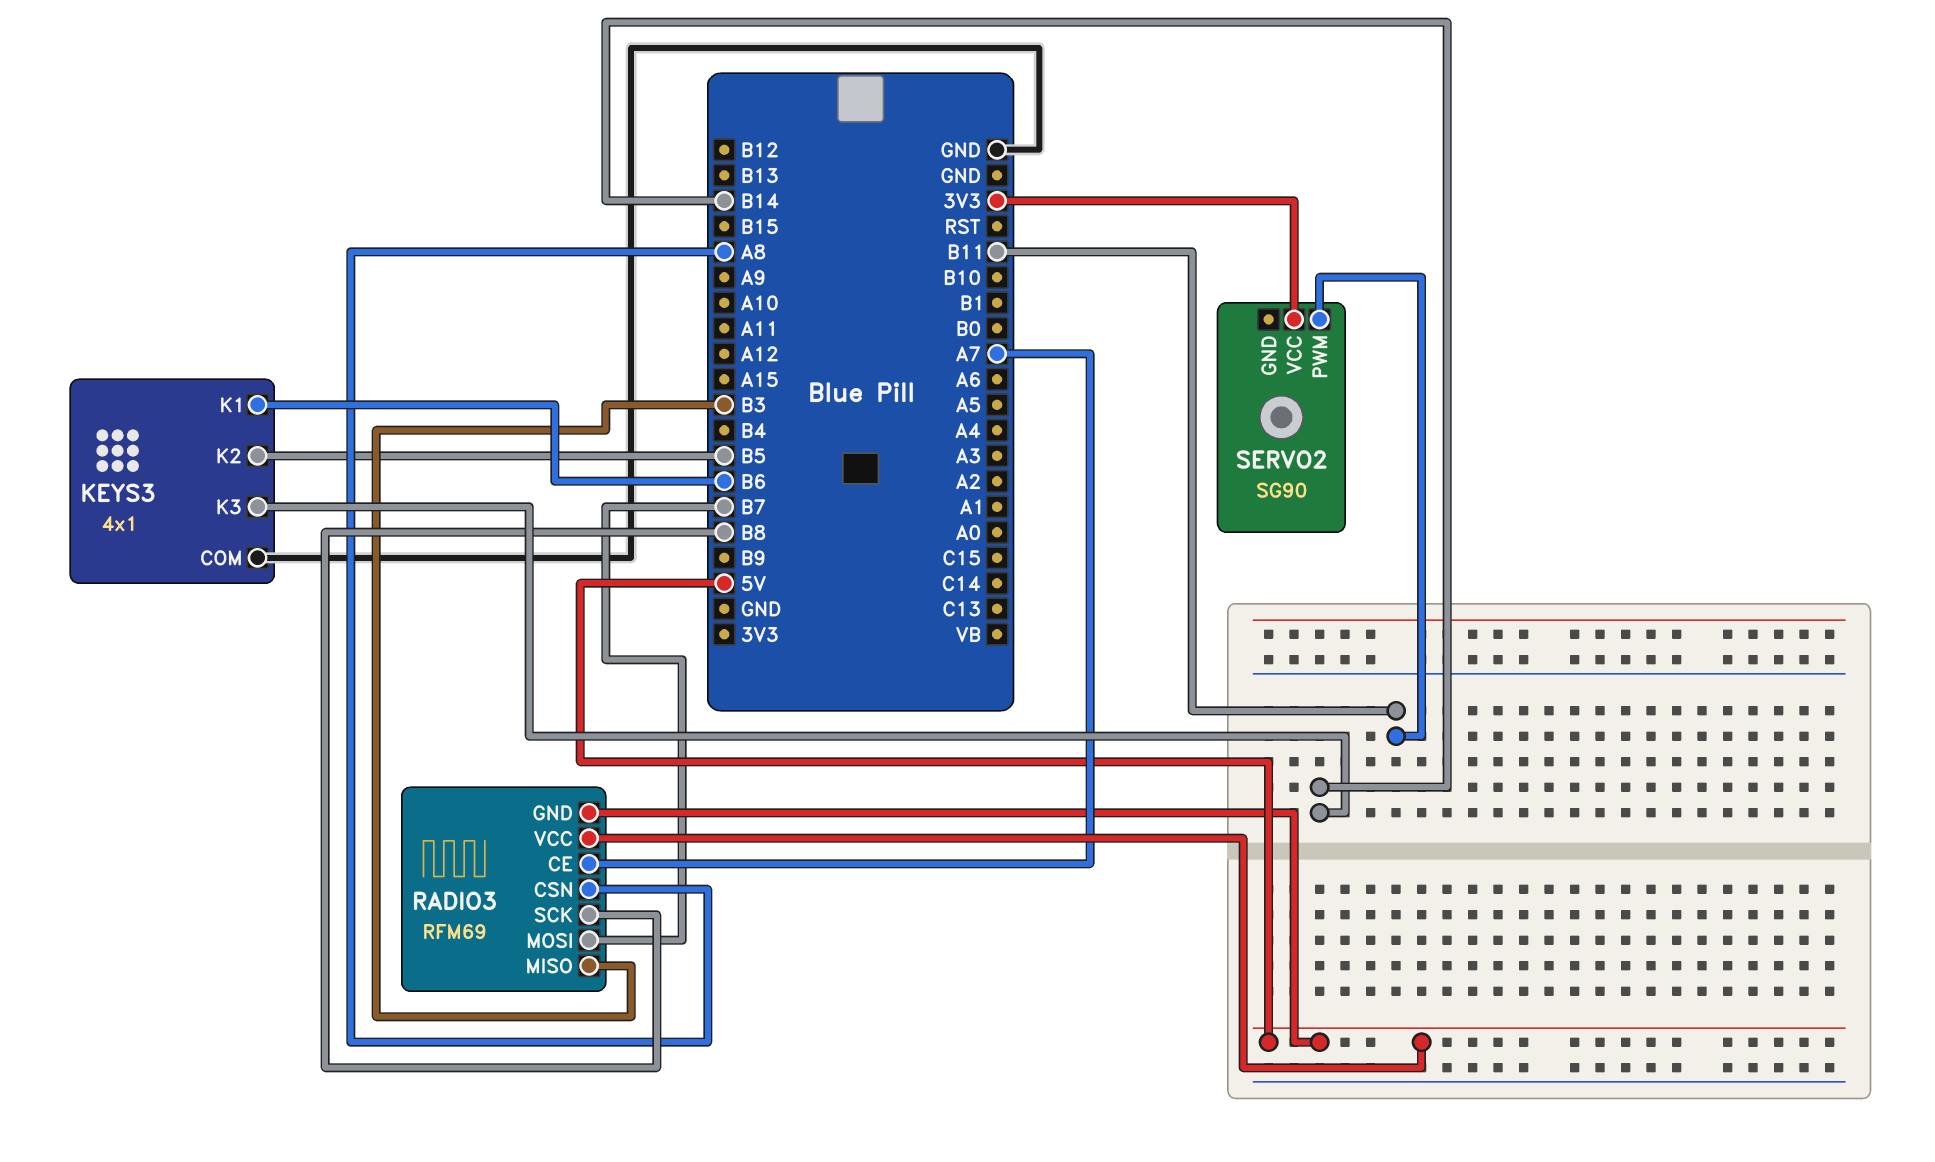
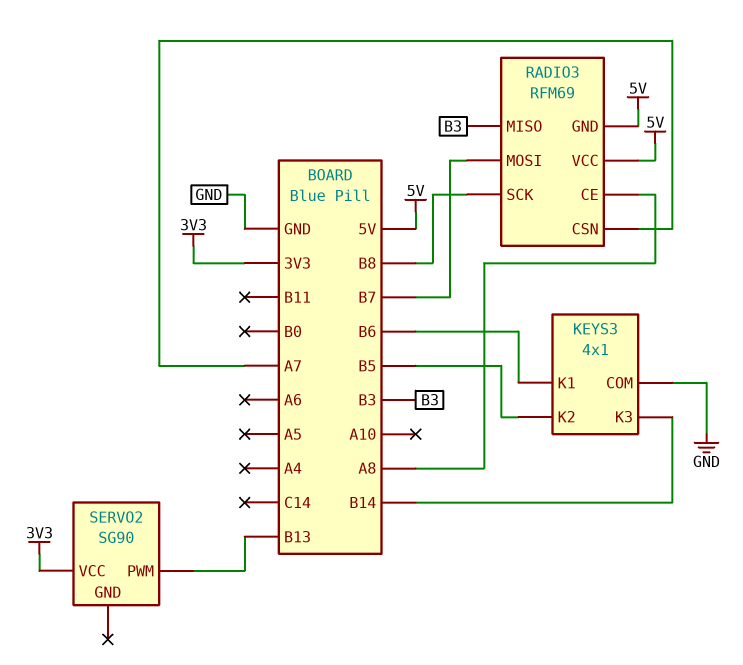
RADIO3 pin CE: A7 -> A8
RADIO3 pin CSN: A8 -> A7
SERVO2 pin PWM: B11 -> B13

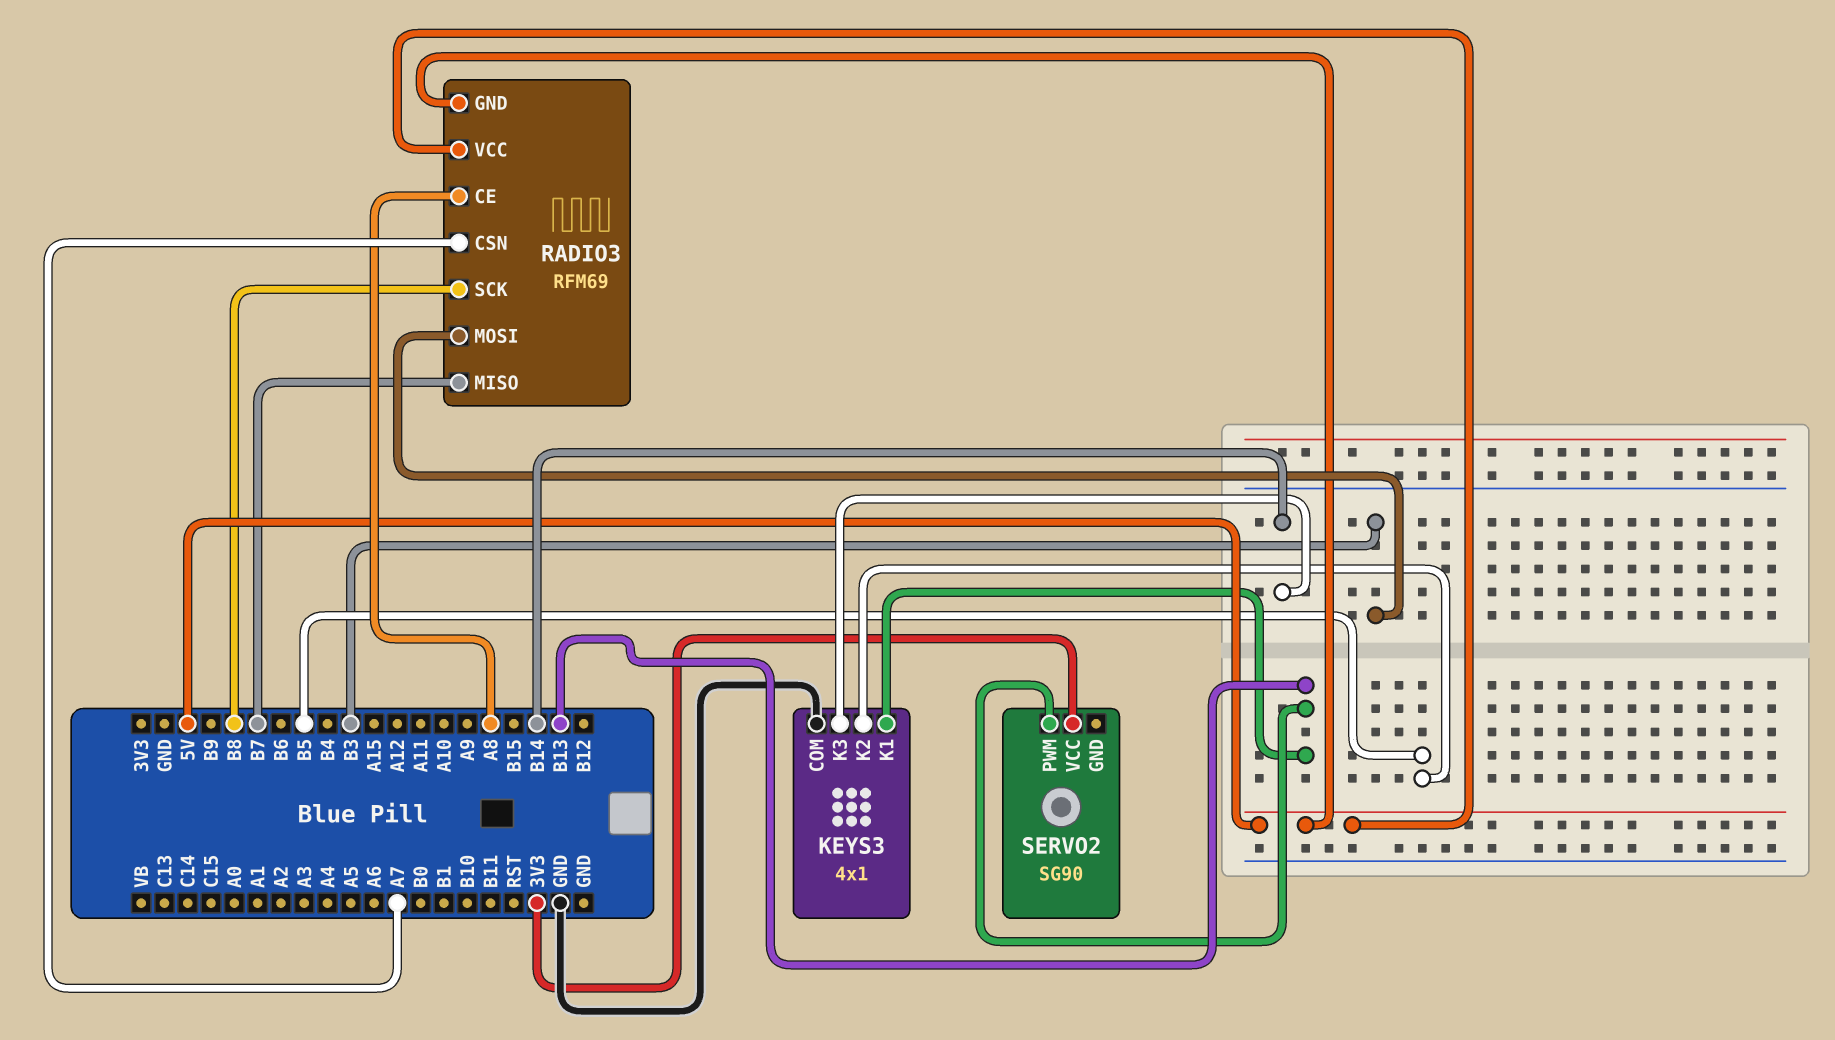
KEYS3 pin K1: B6 -> B13
RADIO3 pin MISO: B3 -> B7
RADIO3 pin MOSI: B7 -> B3

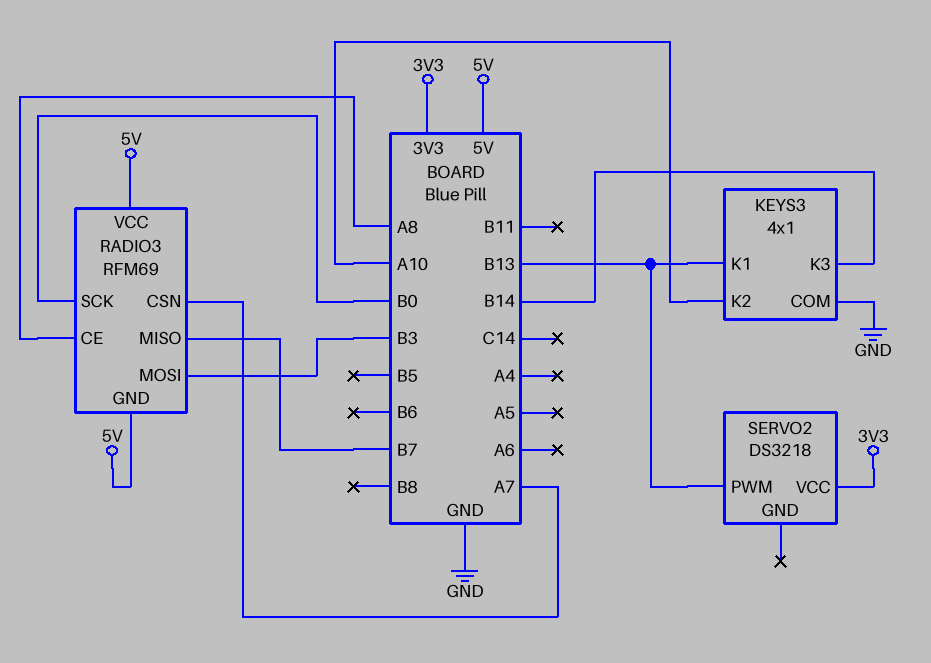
KEYS3 pin K2: B5 -> A10
RADIO3 pin SCK: B8 -> B0
SERVO2: SG90 -> DS3218

